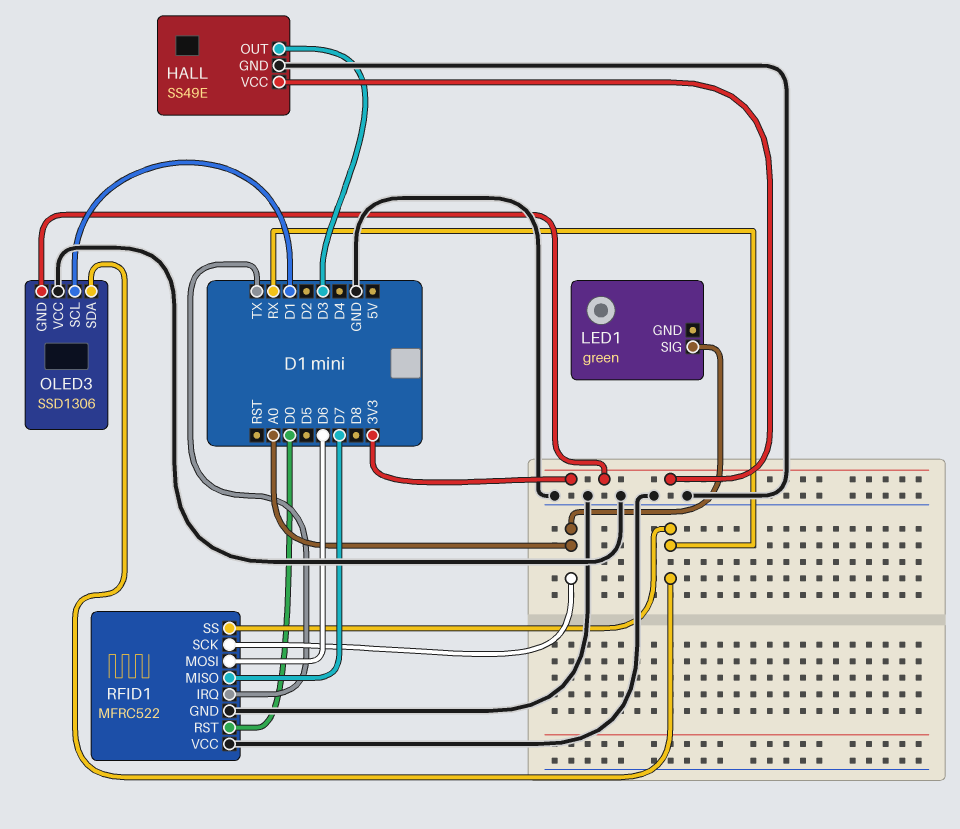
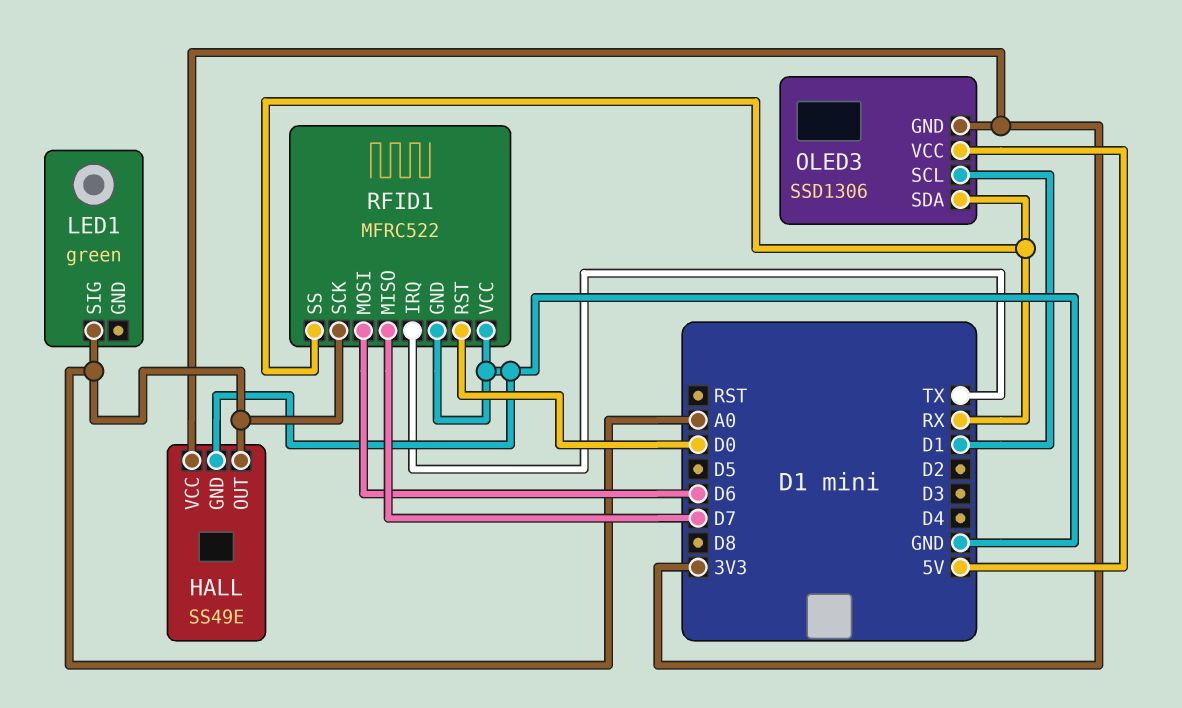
HALL pin OUT: D3 -> A0
OLED3 pin VCC: GND -> 5V

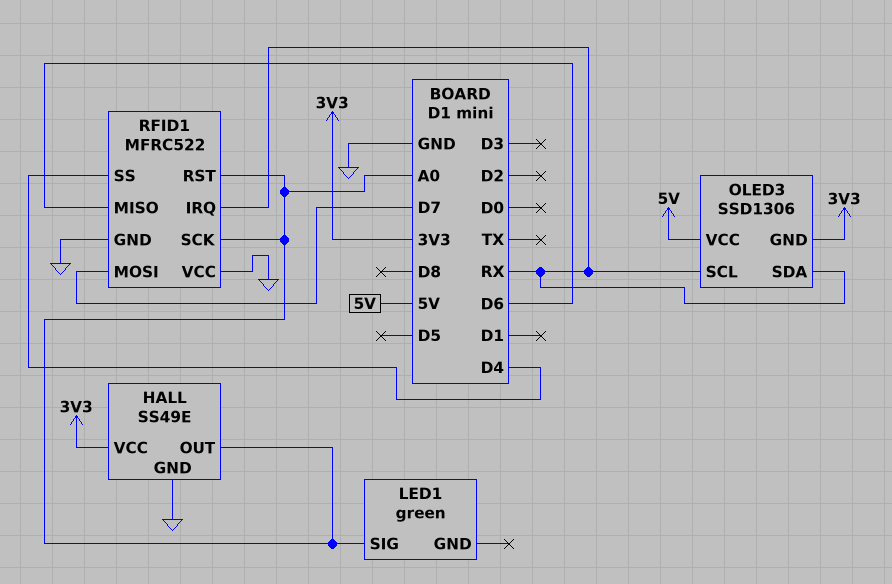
OLED3 pin SCL: D1 -> RX
RFID1 pin IRQ: TX -> RX
RFID1 pin MISO: D7 -> D6
RFID1 pin MOSI: D6 -> D7
RFID1 pin RST: D0 -> A0
RFID1 pin SS: RX -> D4

